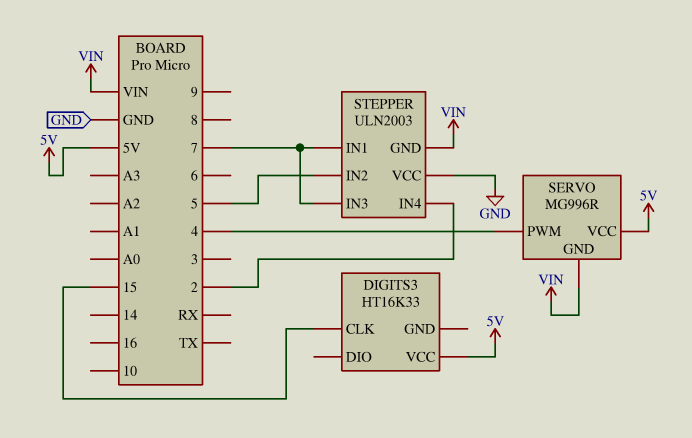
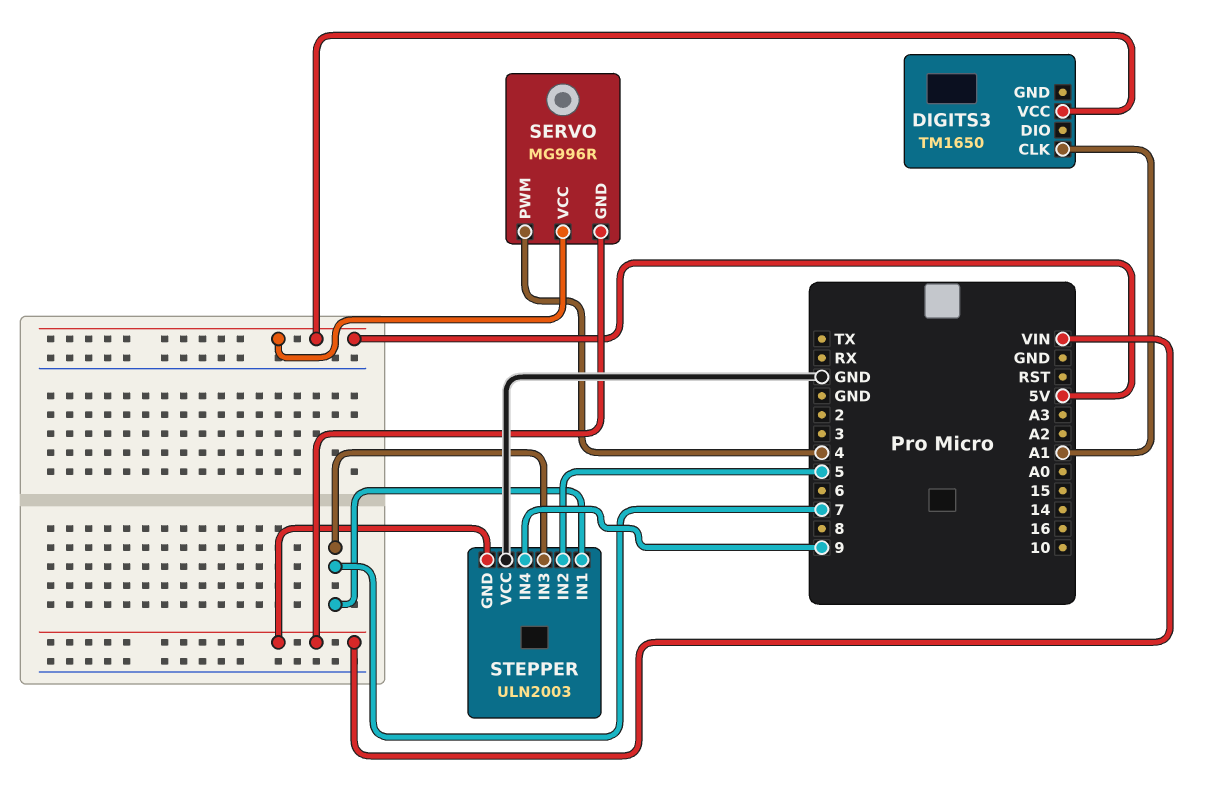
DIGITS3: HT16K33 -> TM1650
DIGITS3 pin CLK: 15 -> A1
STEPPER pin IN4: 2 -> 9

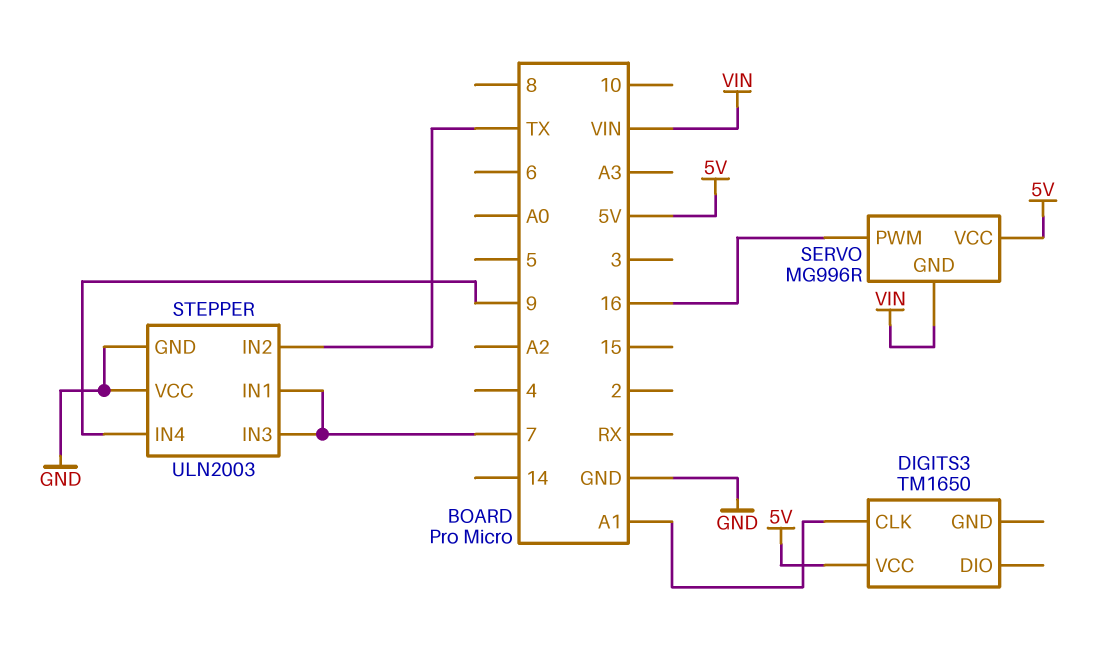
SERVO pin PWM: 4 -> 16
STEPPER pin GND: VIN -> GND
STEPPER pin IN2: 5 -> TX

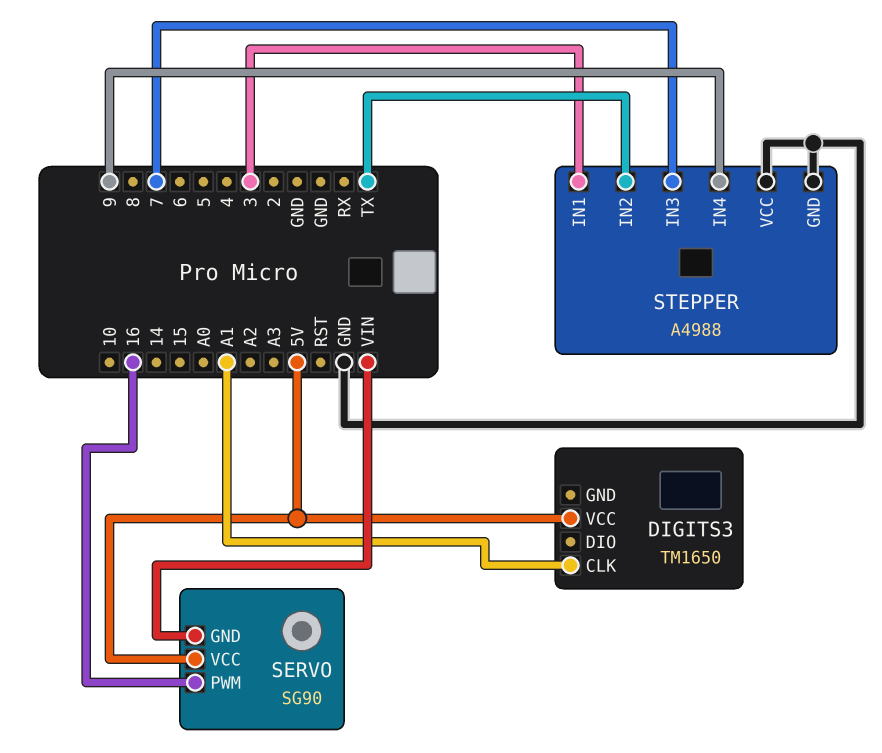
SERVO: MG996R -> SG90
STEPPER: ULN2003 -> A4988
STEPPER pin IN1: 7 -> 3

